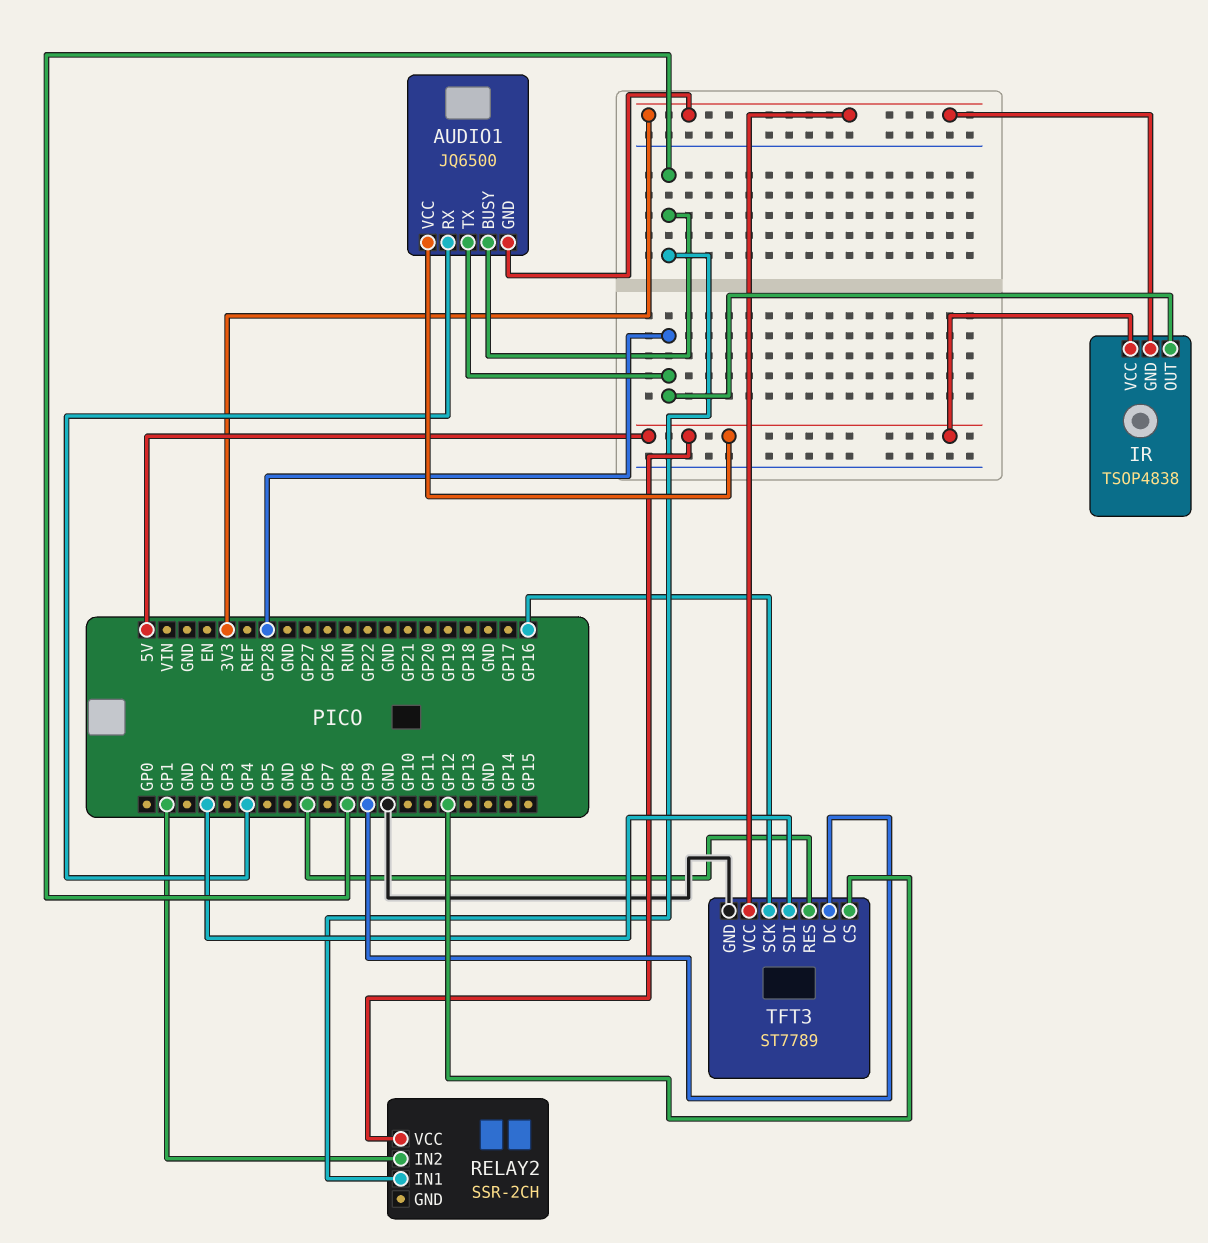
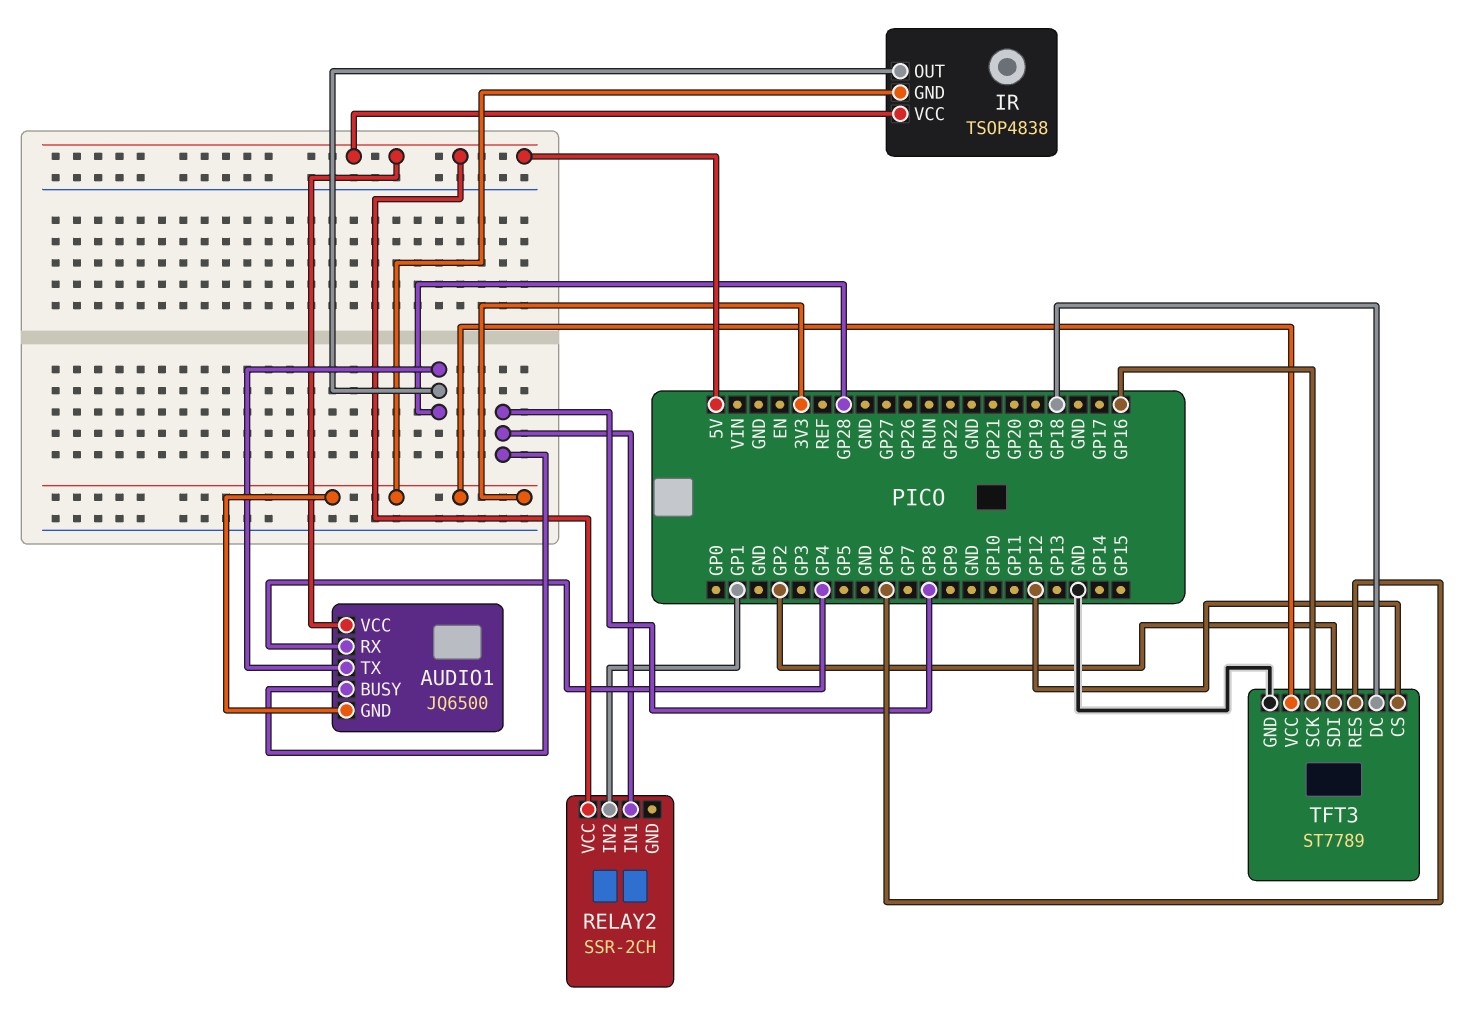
TFT3 pin DC: GP9 -> GP18

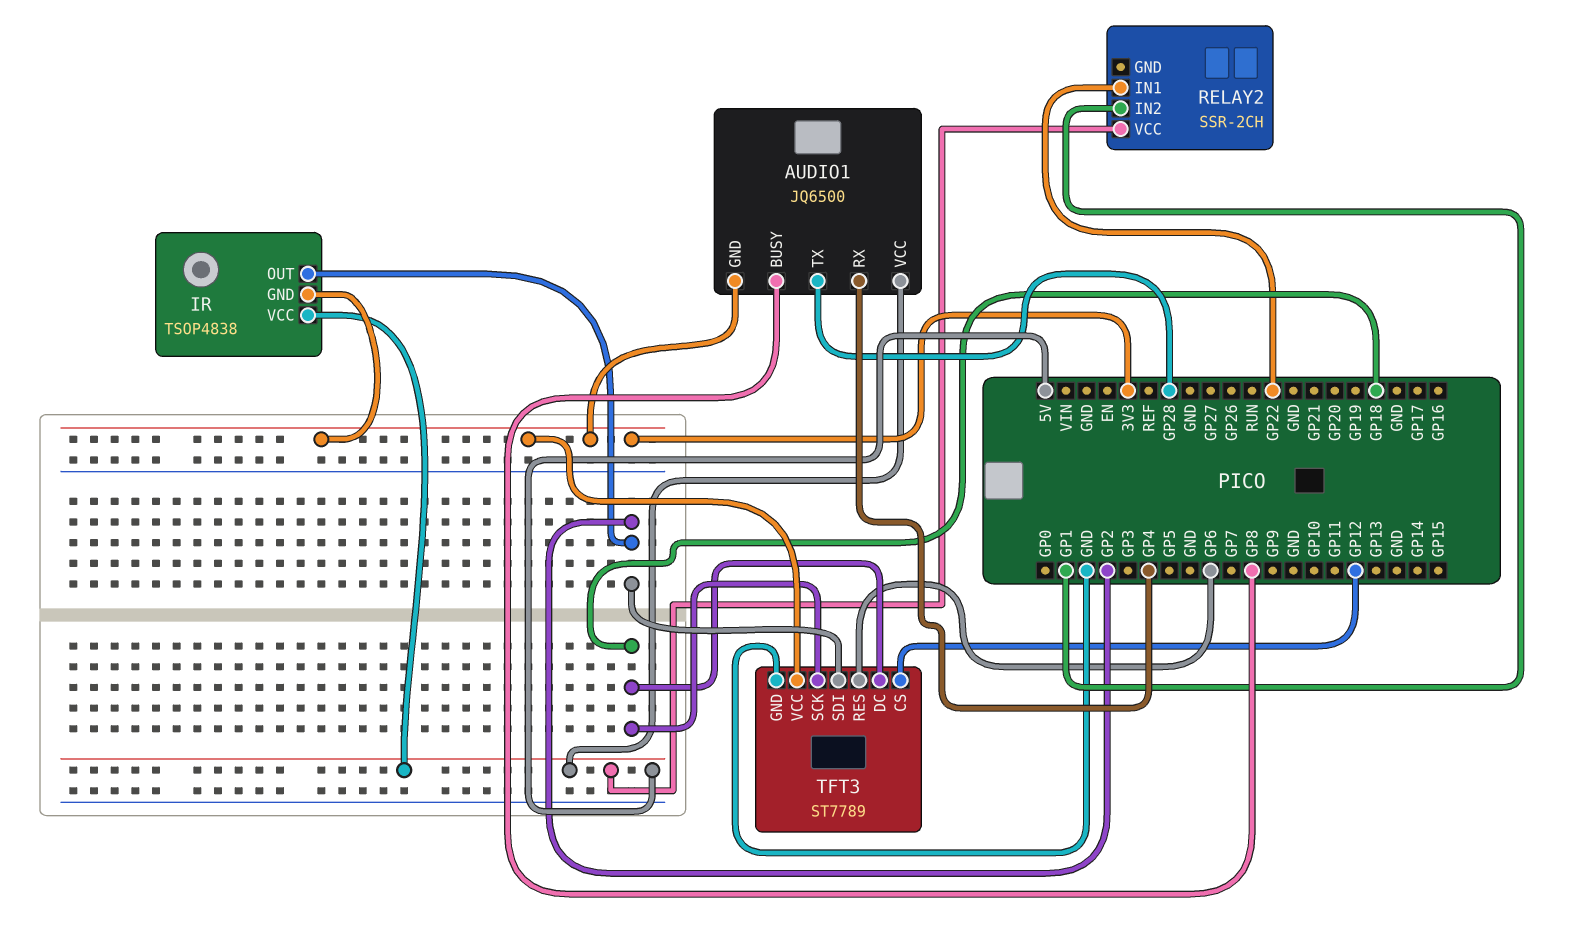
IR pin OUT: GP28 -> GP2
RELAY2 pin IN1: GP8 -> GP22
TFT3 pin SCK: GP16 -> GP18

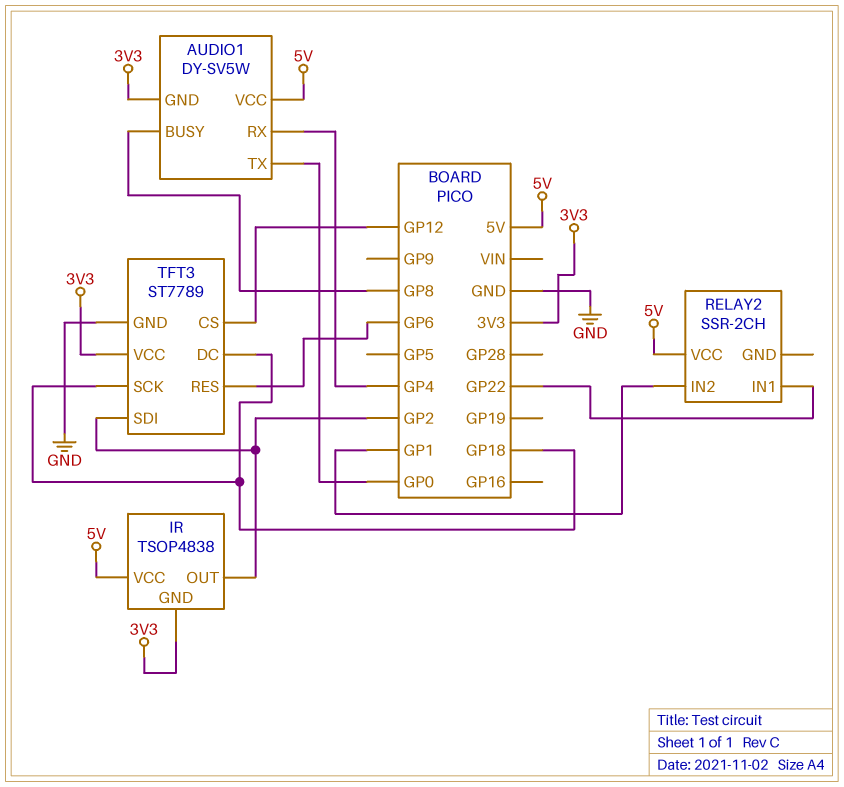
AUDIO1: JQ6500 -> DY-SV5W
AUDIO1 pin TX: GP28 -> GP0

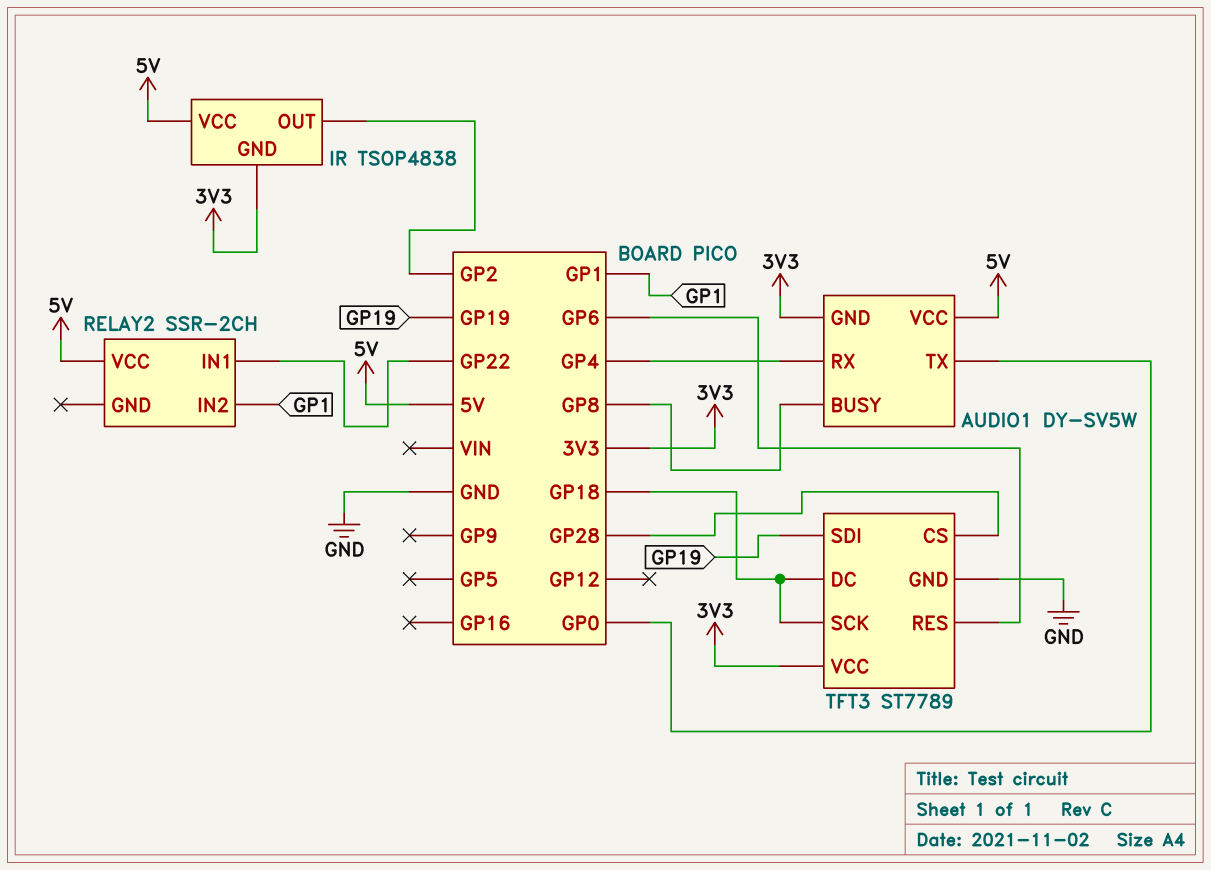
TFT3 pin CS: GP12 -> GP28
TFT3 pin SDI: GP2 -> GP19

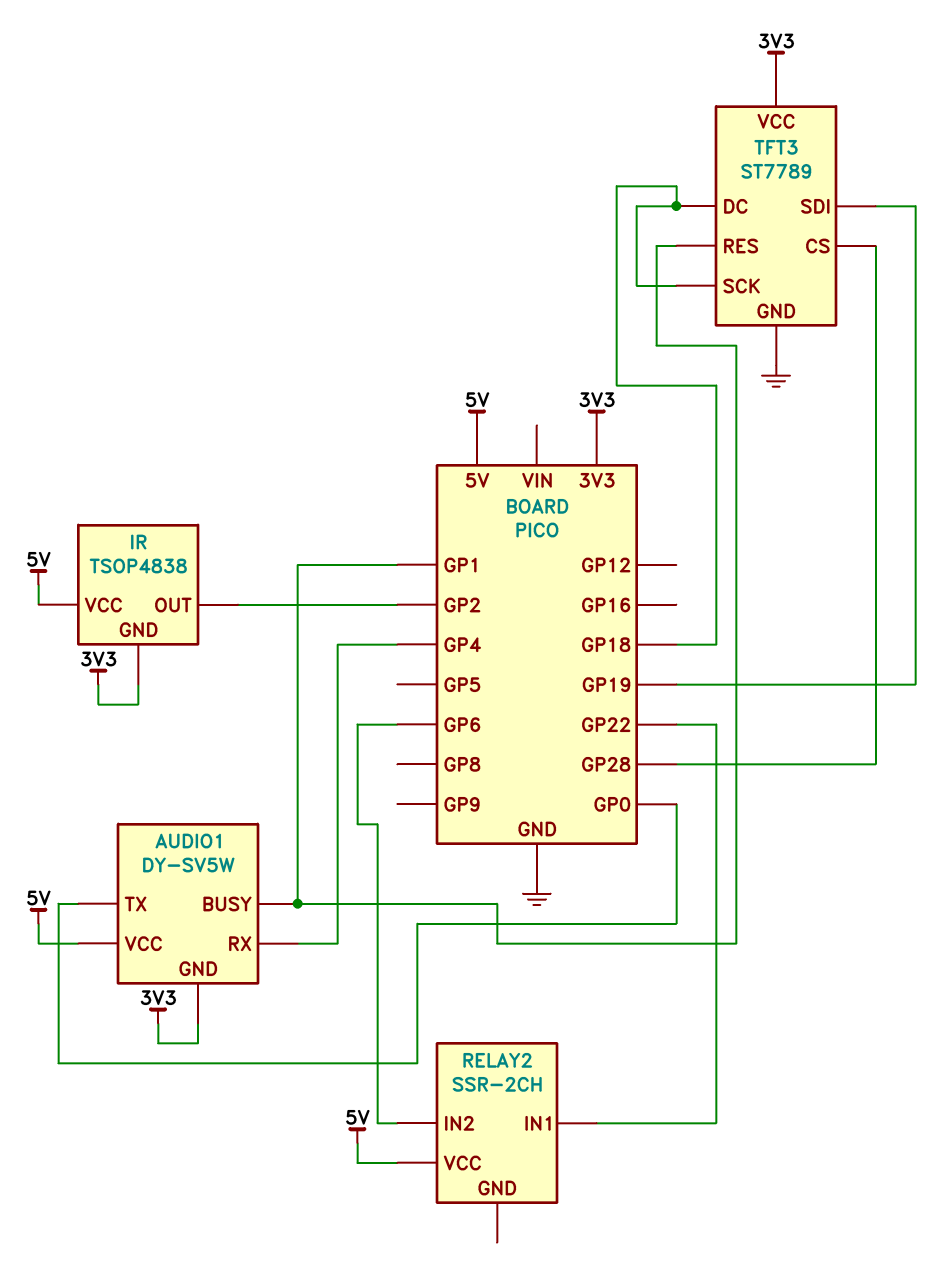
AUDIO1 pin BUSY: GP8 -> GP1
RELAY2 pin IN2: GP1 -> GP6
TFT3 pin RES: GP6 -> GP1

